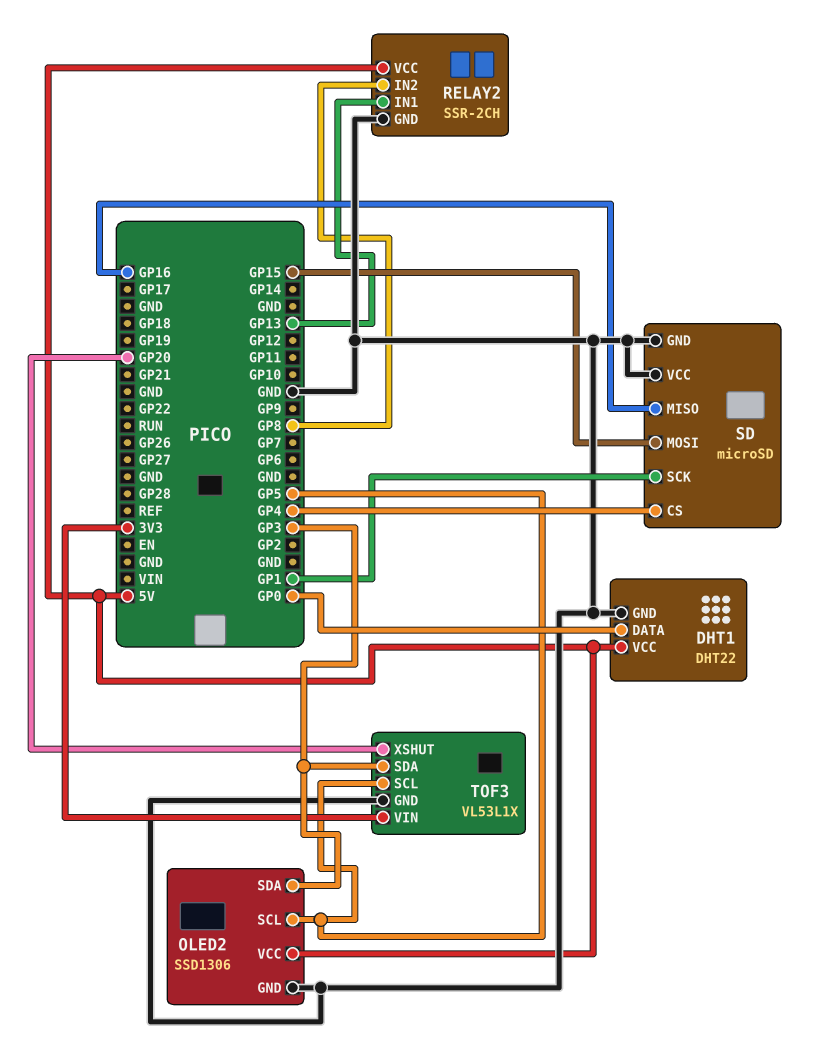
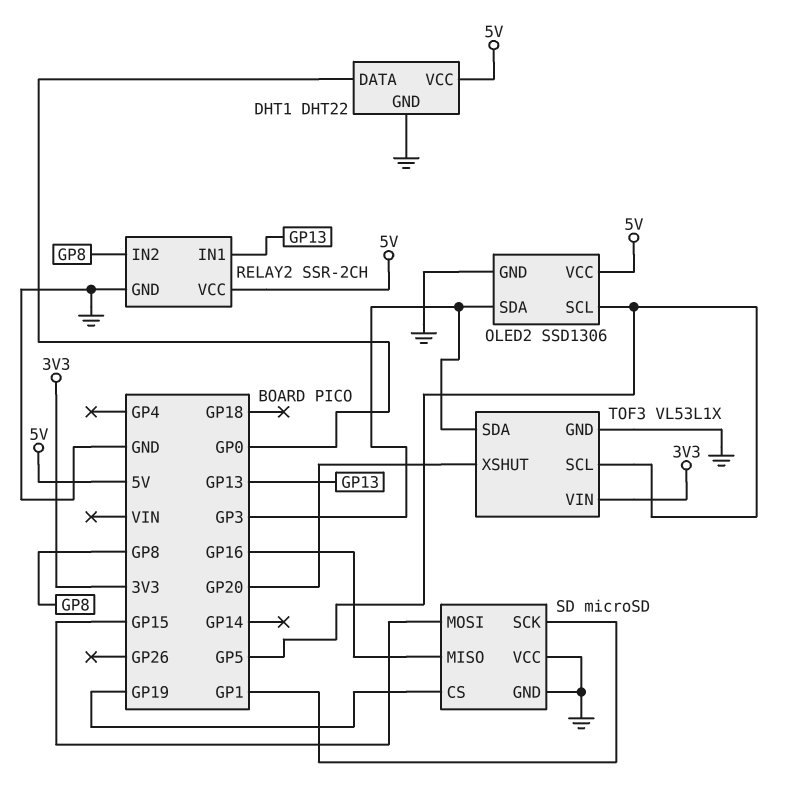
SD pin CS: GP4 -> GP19

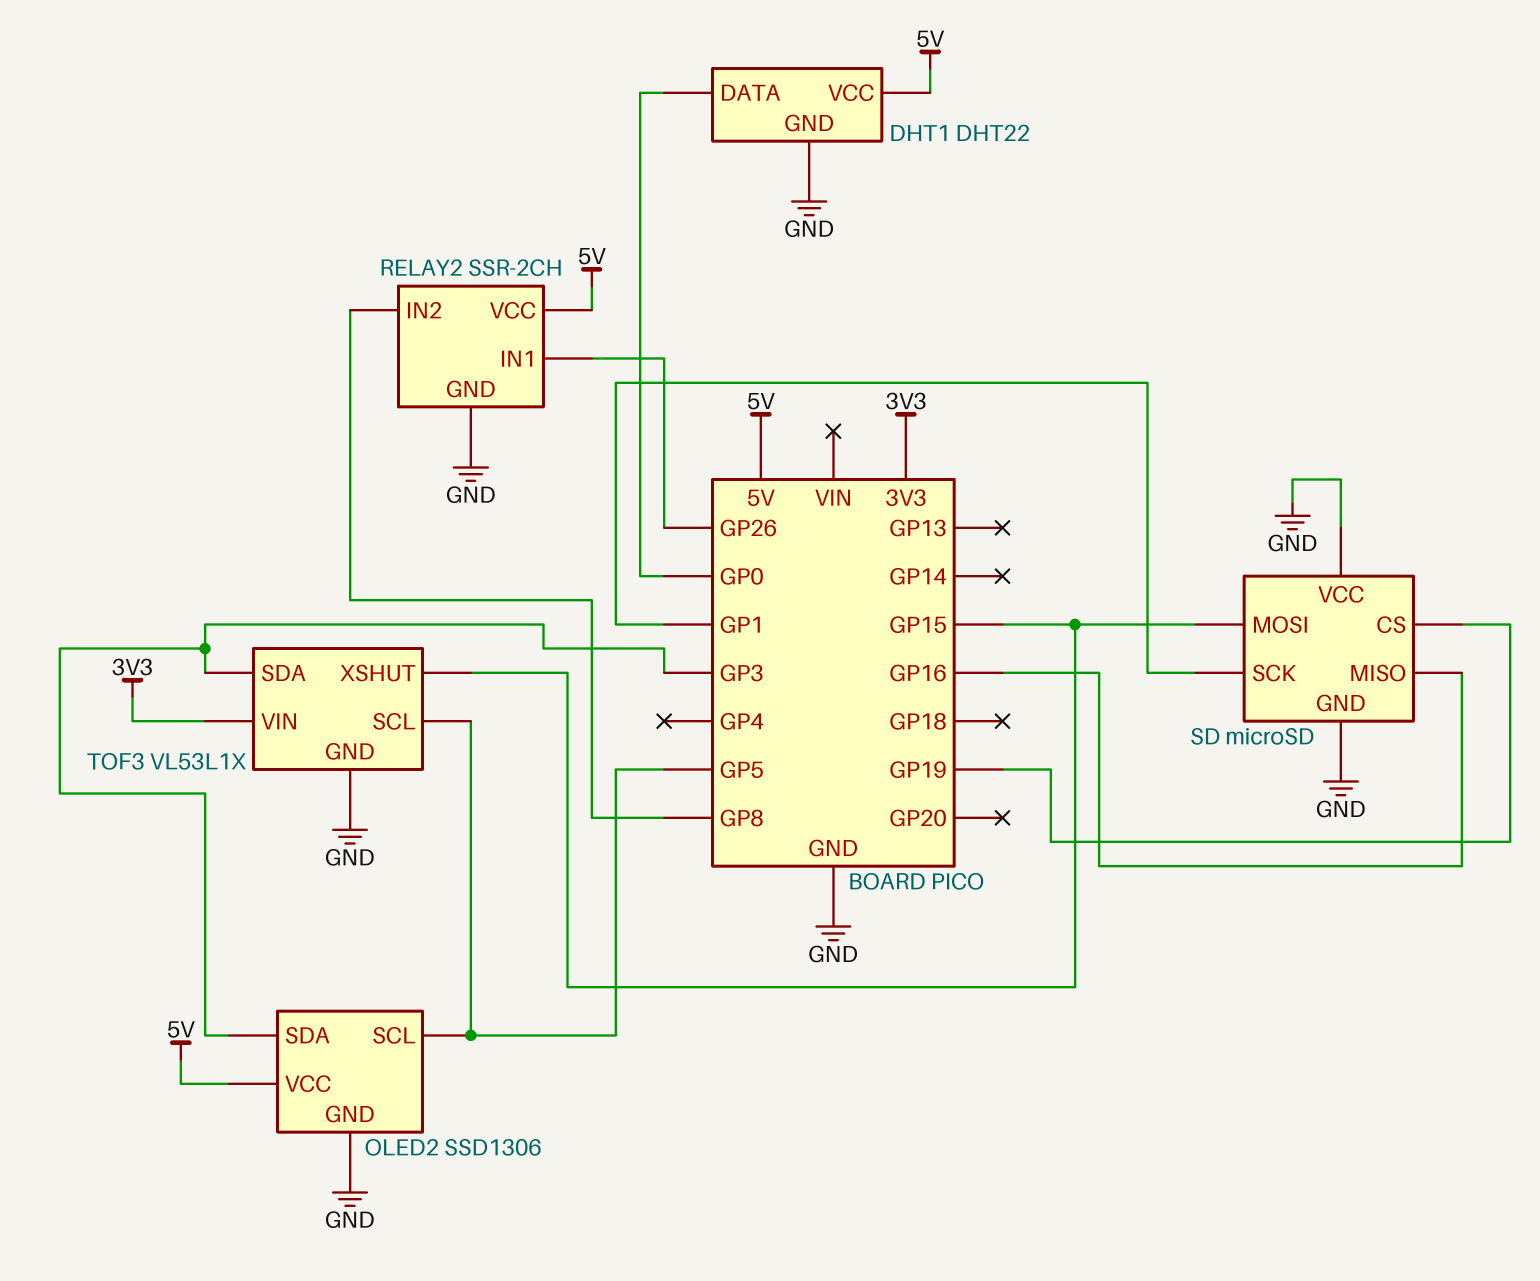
RELAY2 pin IN1: GP13 -> GP26
TOF3 pin XSHUT: GP20 -> GP15

